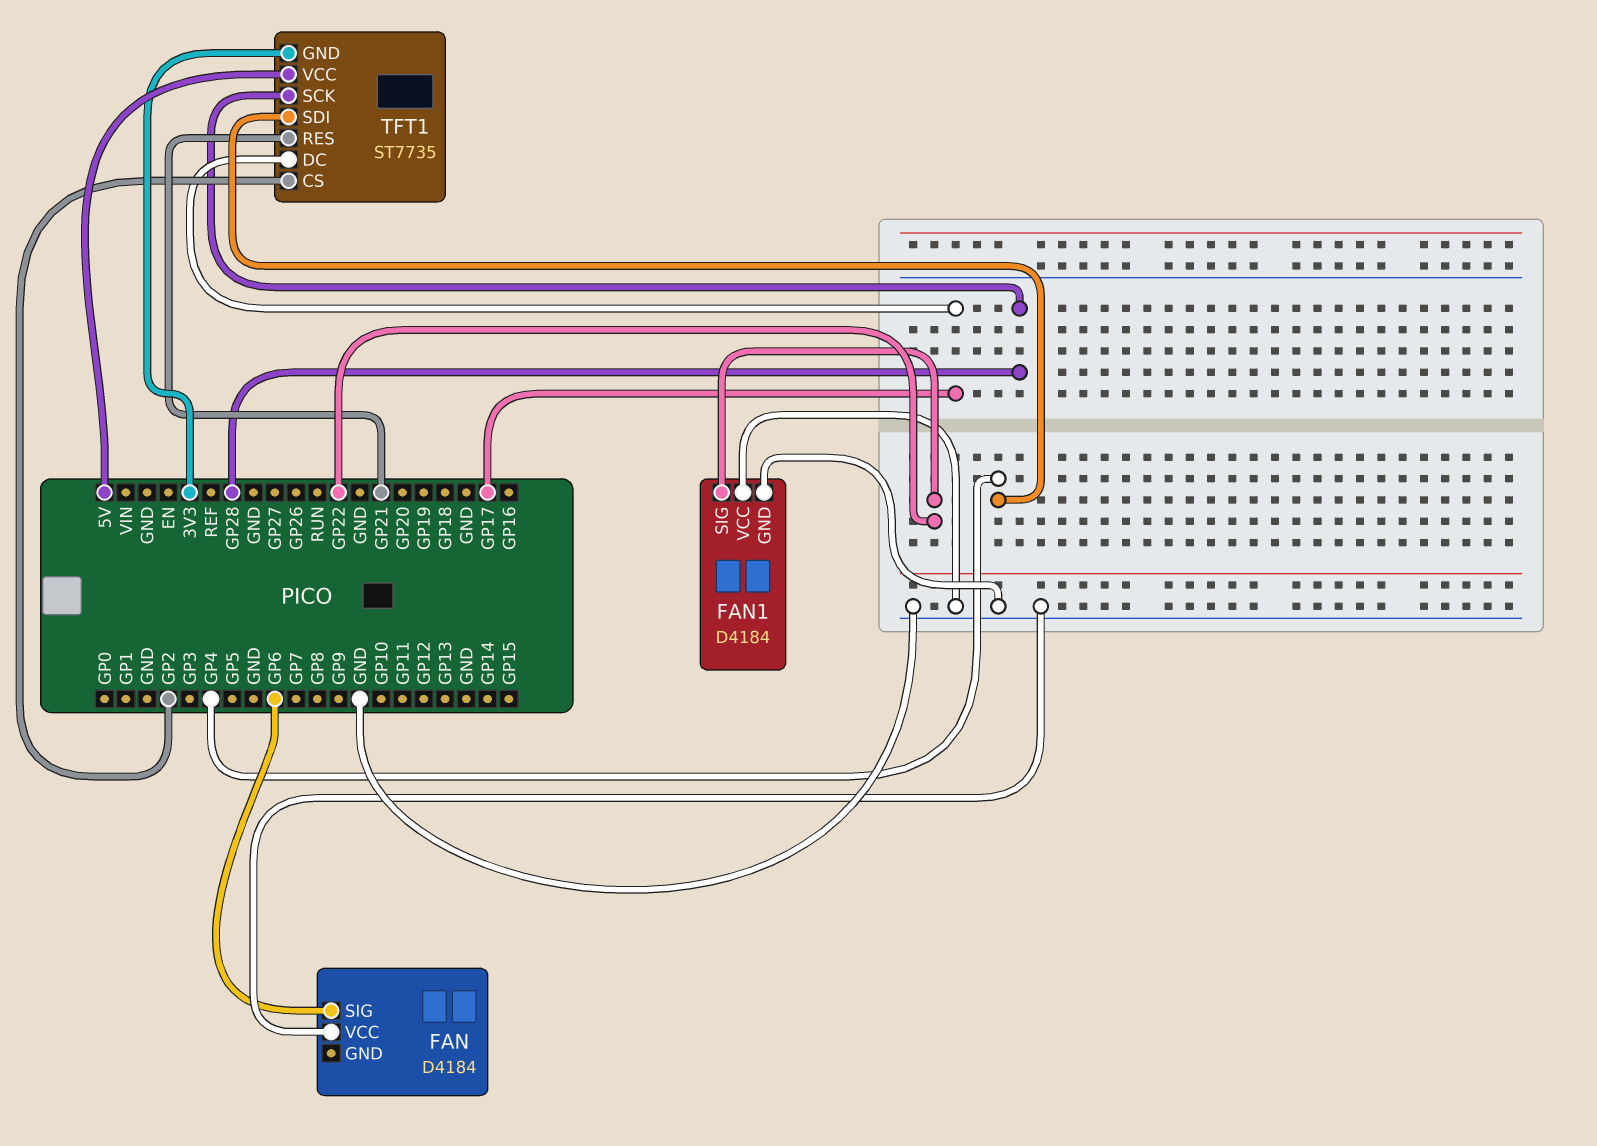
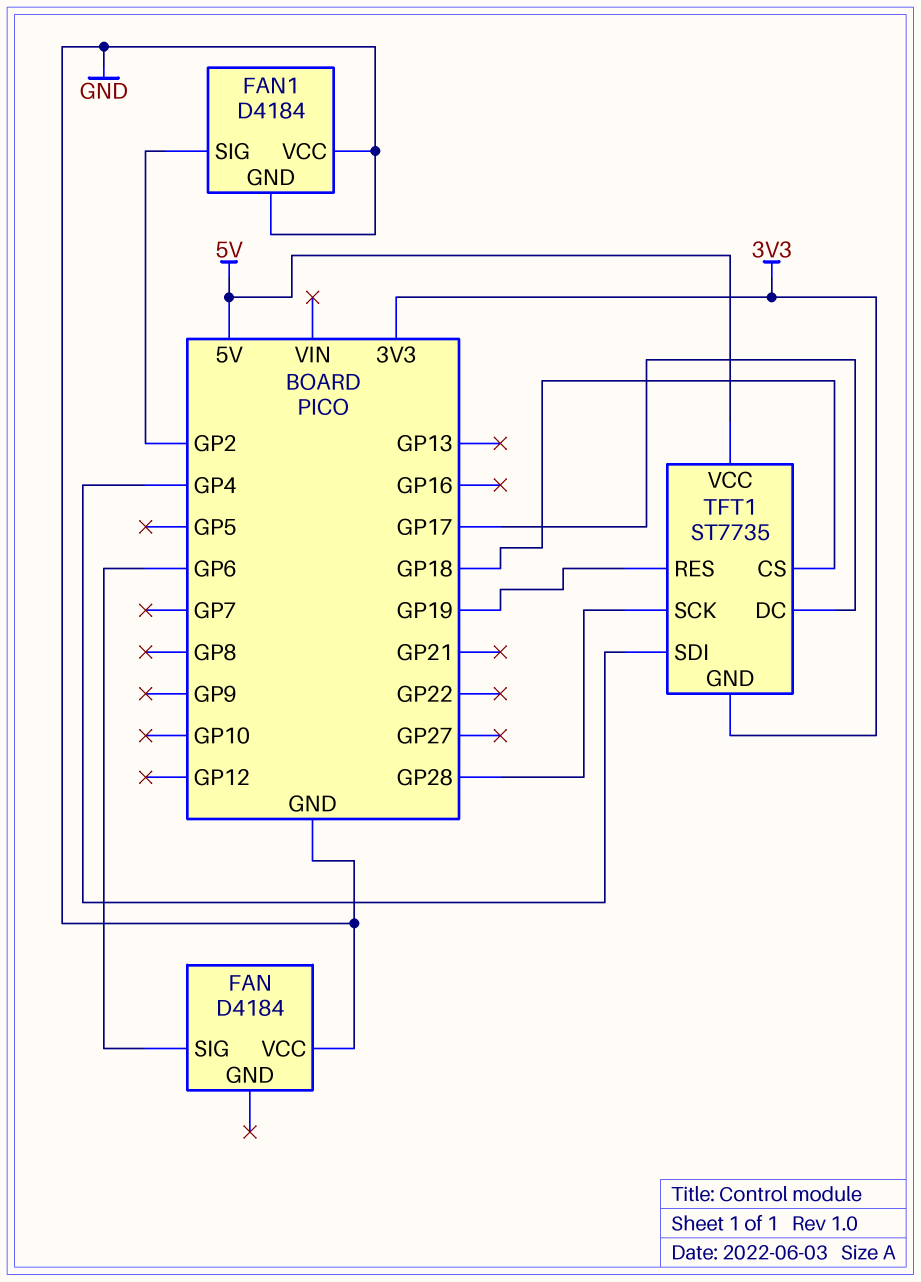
FAN1 pin SIG: GP22 -> GP2
TFT1 pin CS: GP2 -> GP18
TFT1 pin RES: GP21 -> GP19

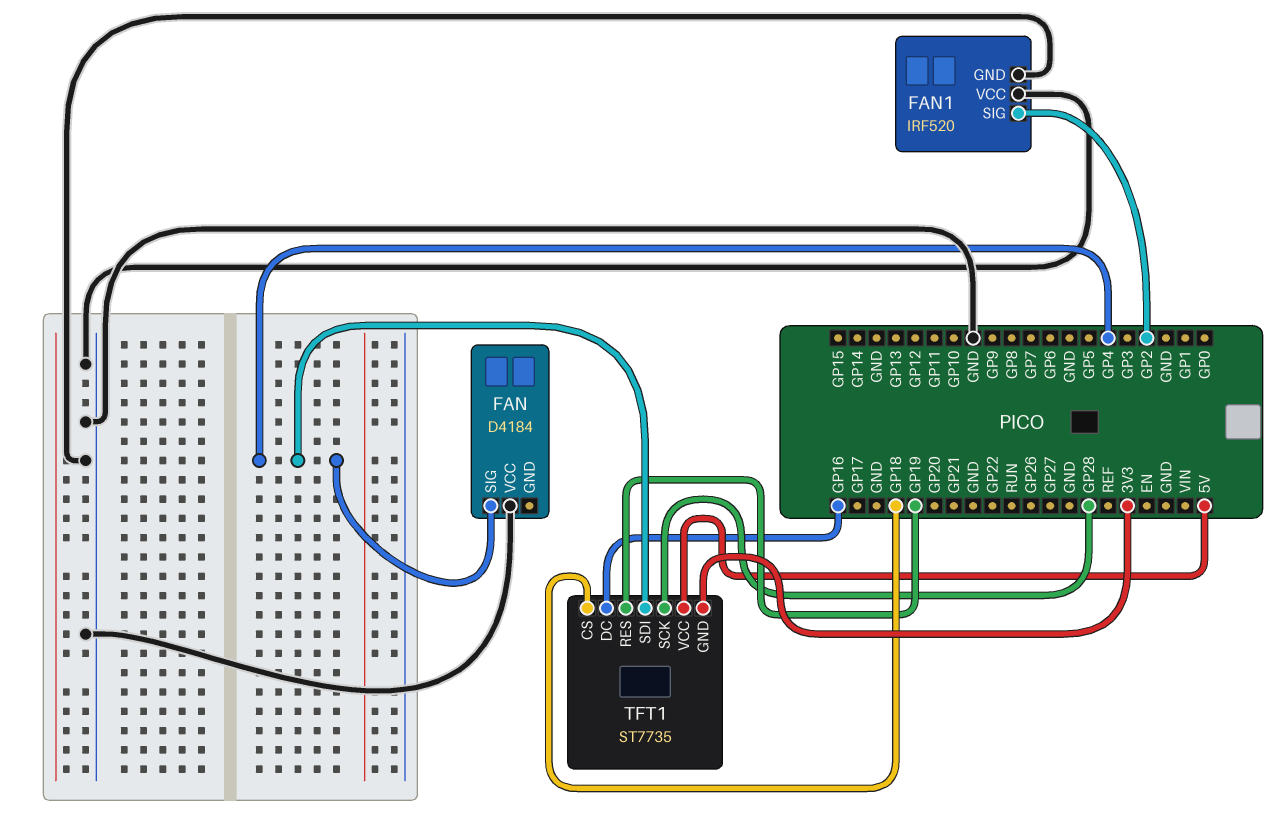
FAN pin SIG: GP6 -> GP4
FAN1: D4184 -> IRF520
TFT1 pin DC: GP17 -> GP16

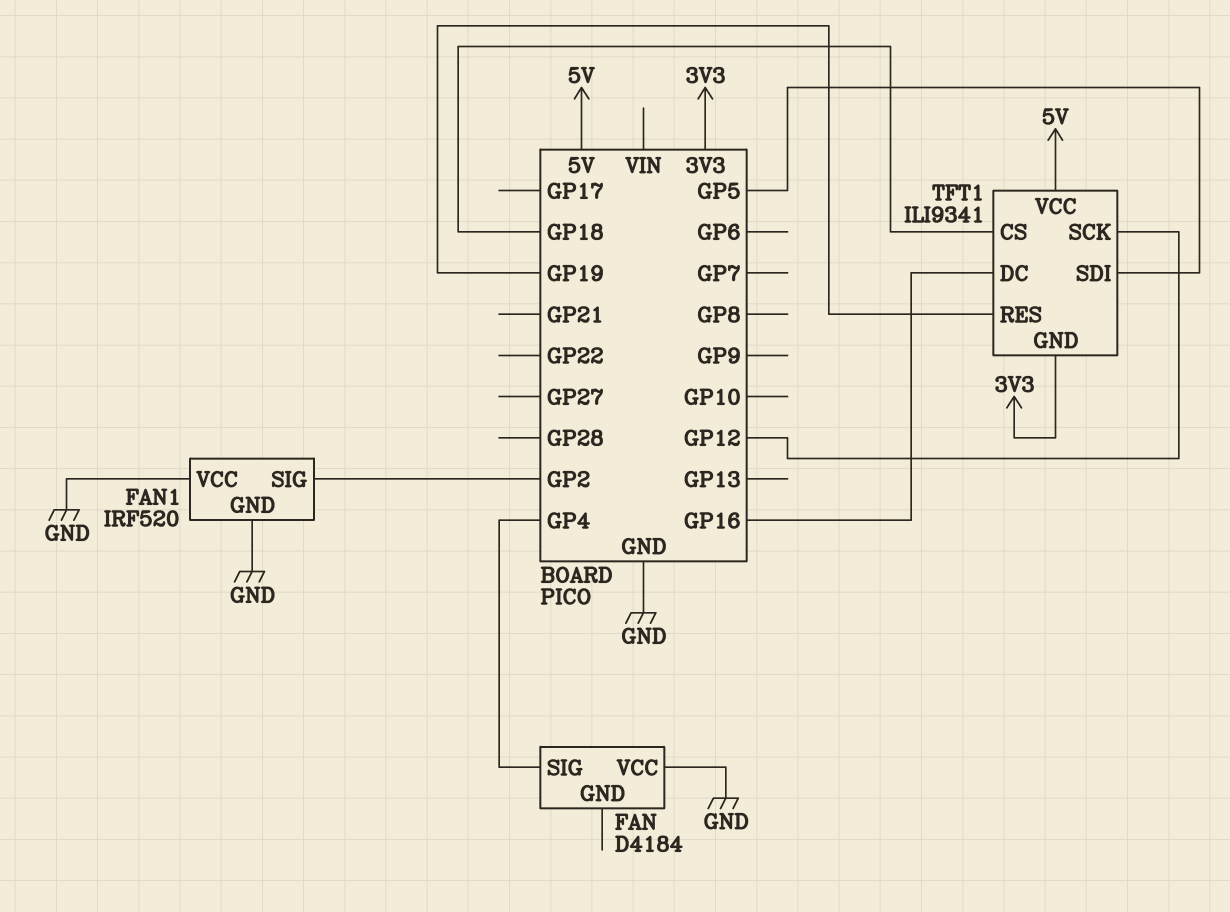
TFT1: ST7735 -> ILI9341
TFT1 pin SCK: GP28 -> GP12
TFT1 pin SDI: GP4 -> GP5

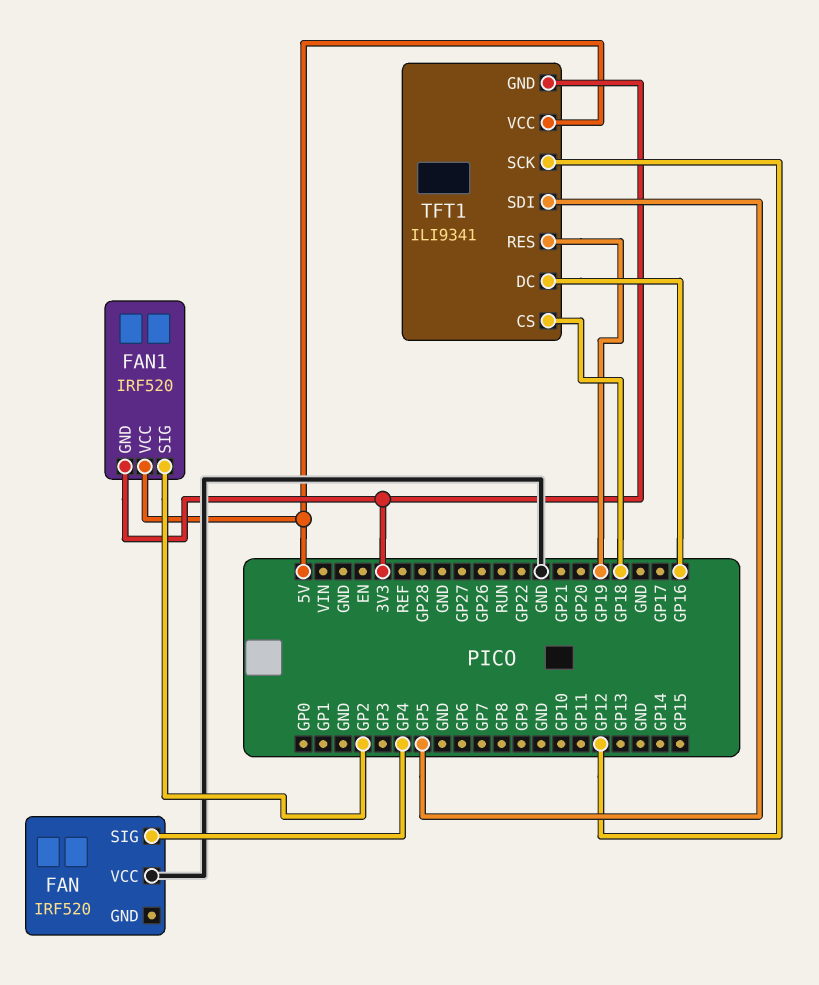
FAN: D4184 -> IRF520
FAN1 pin GND: GND -> 3V3
FAN1 pin VCC: GND -> 5V

